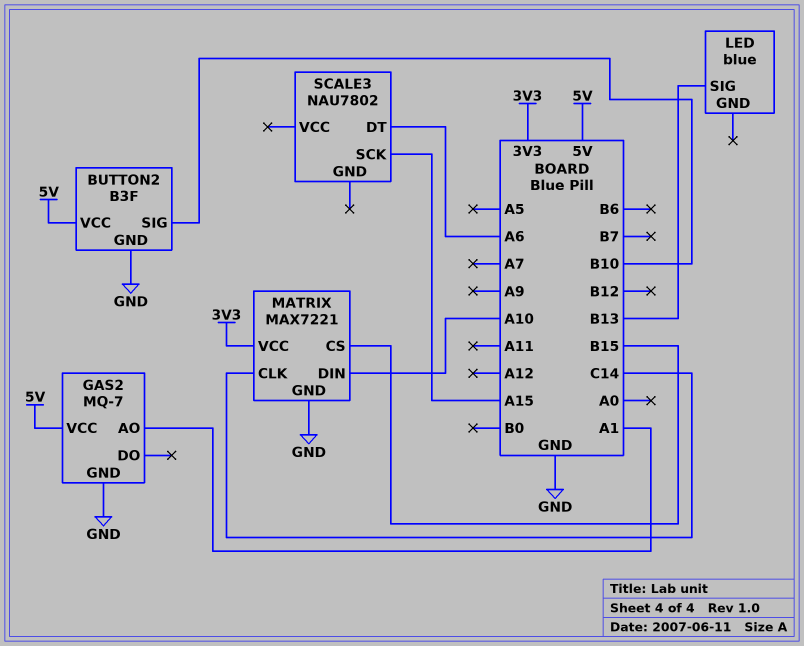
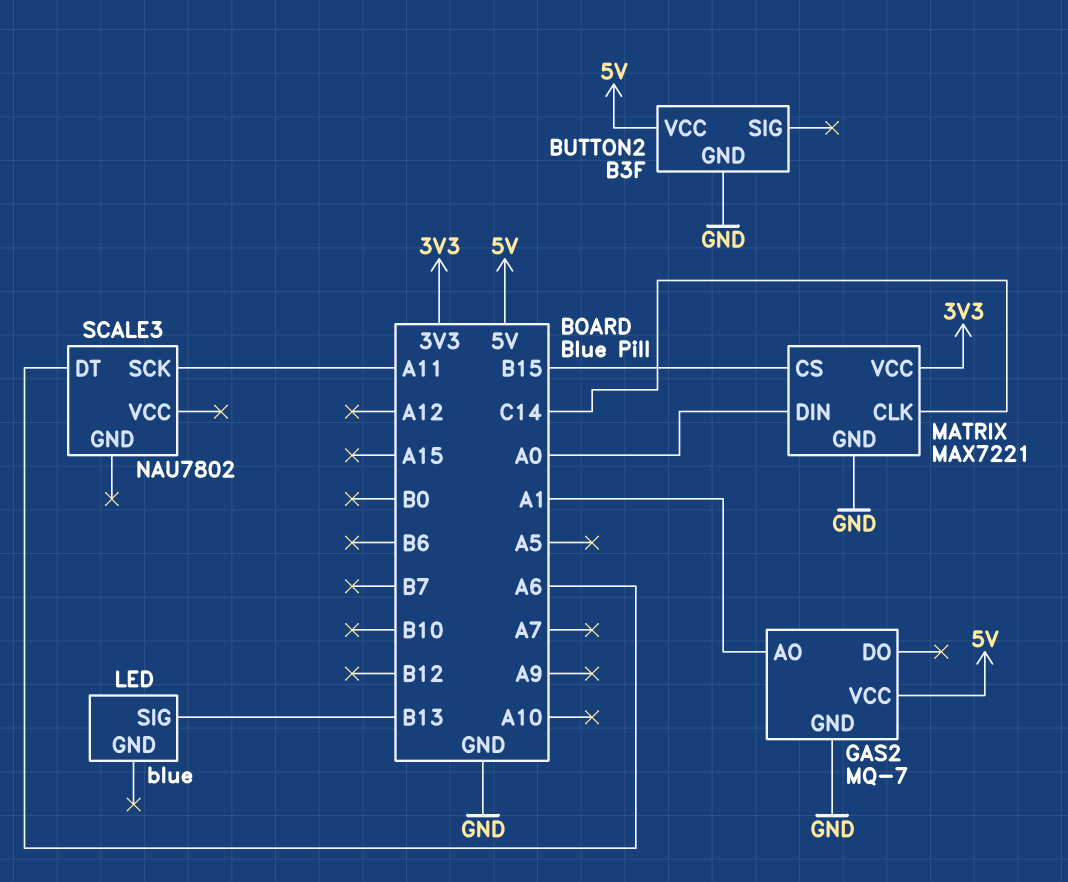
BUTTON2 pin SIG: B10 -> none
MATRIX pin DIN: A10 -> A0
SCALE3 pin SCK: A15 -> A11

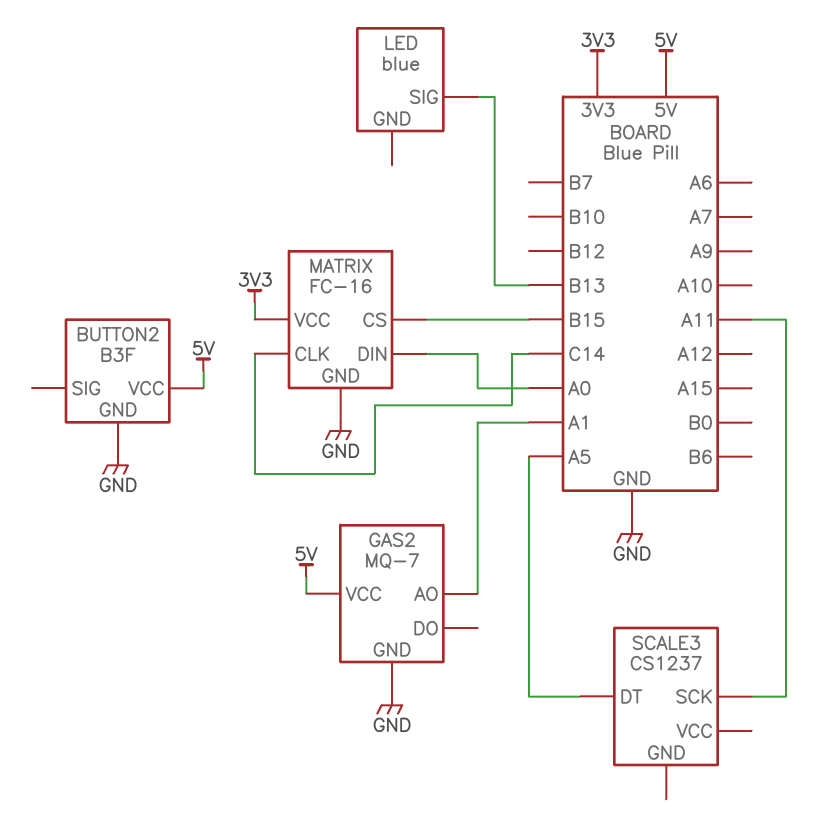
MATRIX: MAX7221 -> FC-16
SCALE3: NAU7802 -> CS1237
SCALE3 pin DT: A6 -> A5

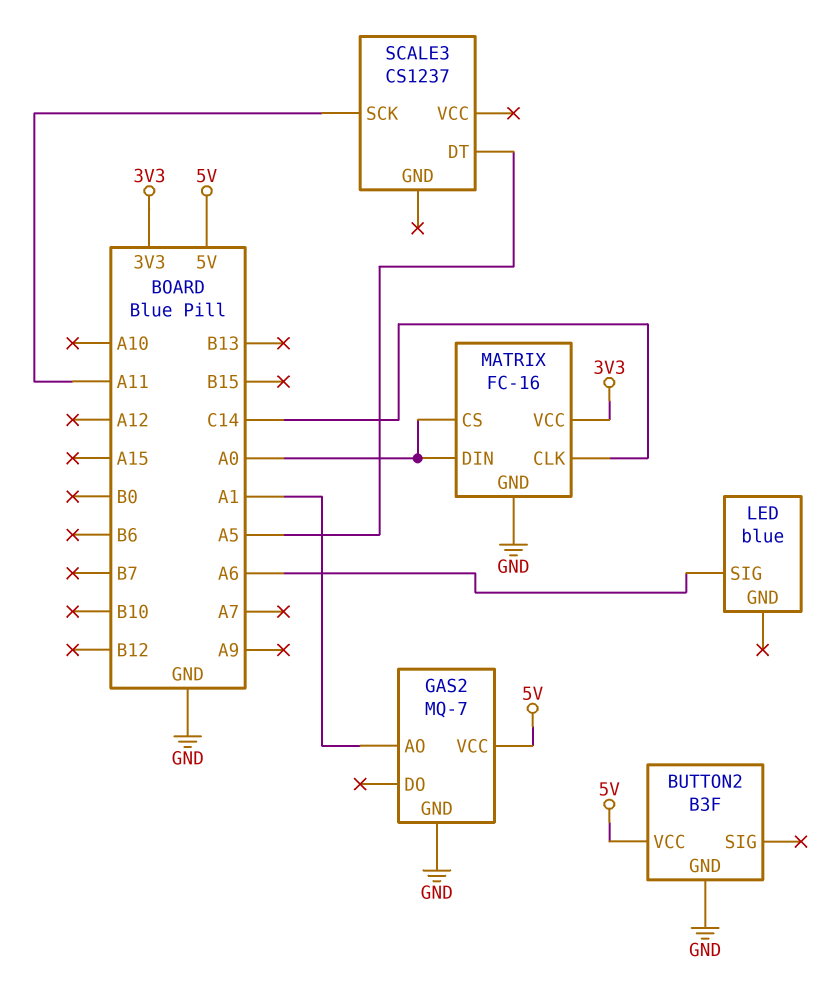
LED pin SIG: B13 -> A6
MATRIX pin CS: B15 -> A0

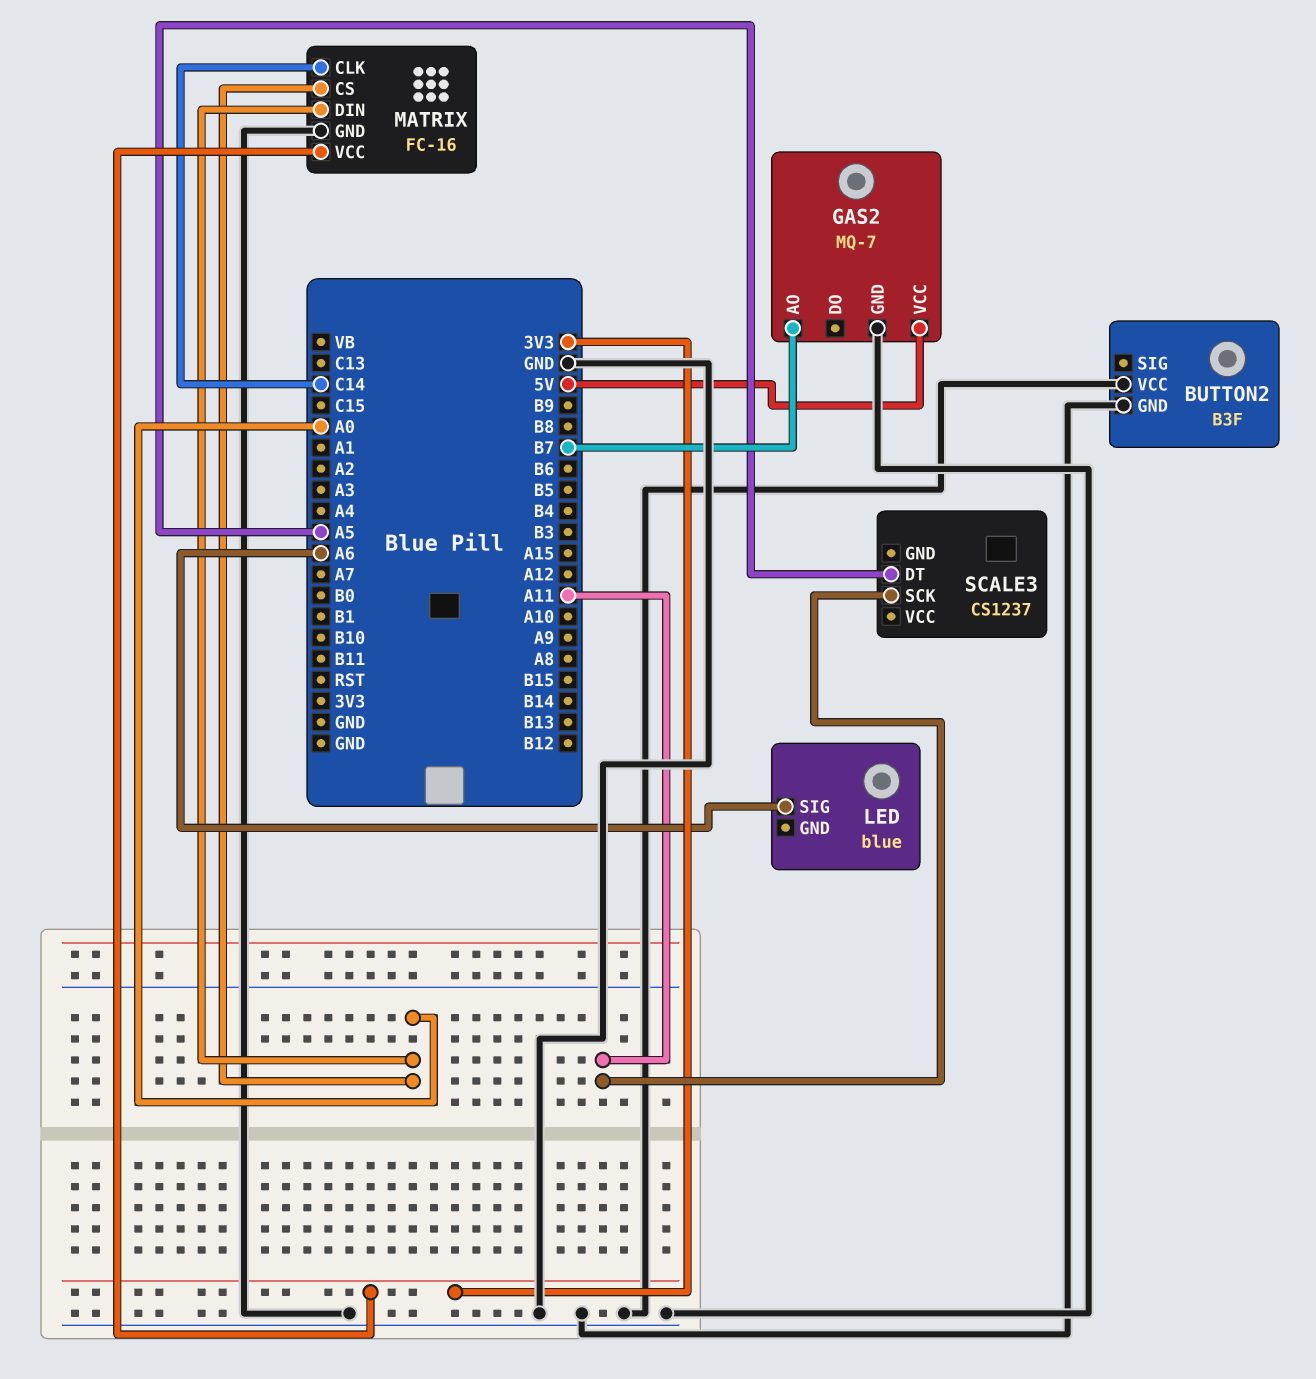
BUTTON2 pin VCC: 5V -> GND
GAS2 pin AO: A1 -> B7

